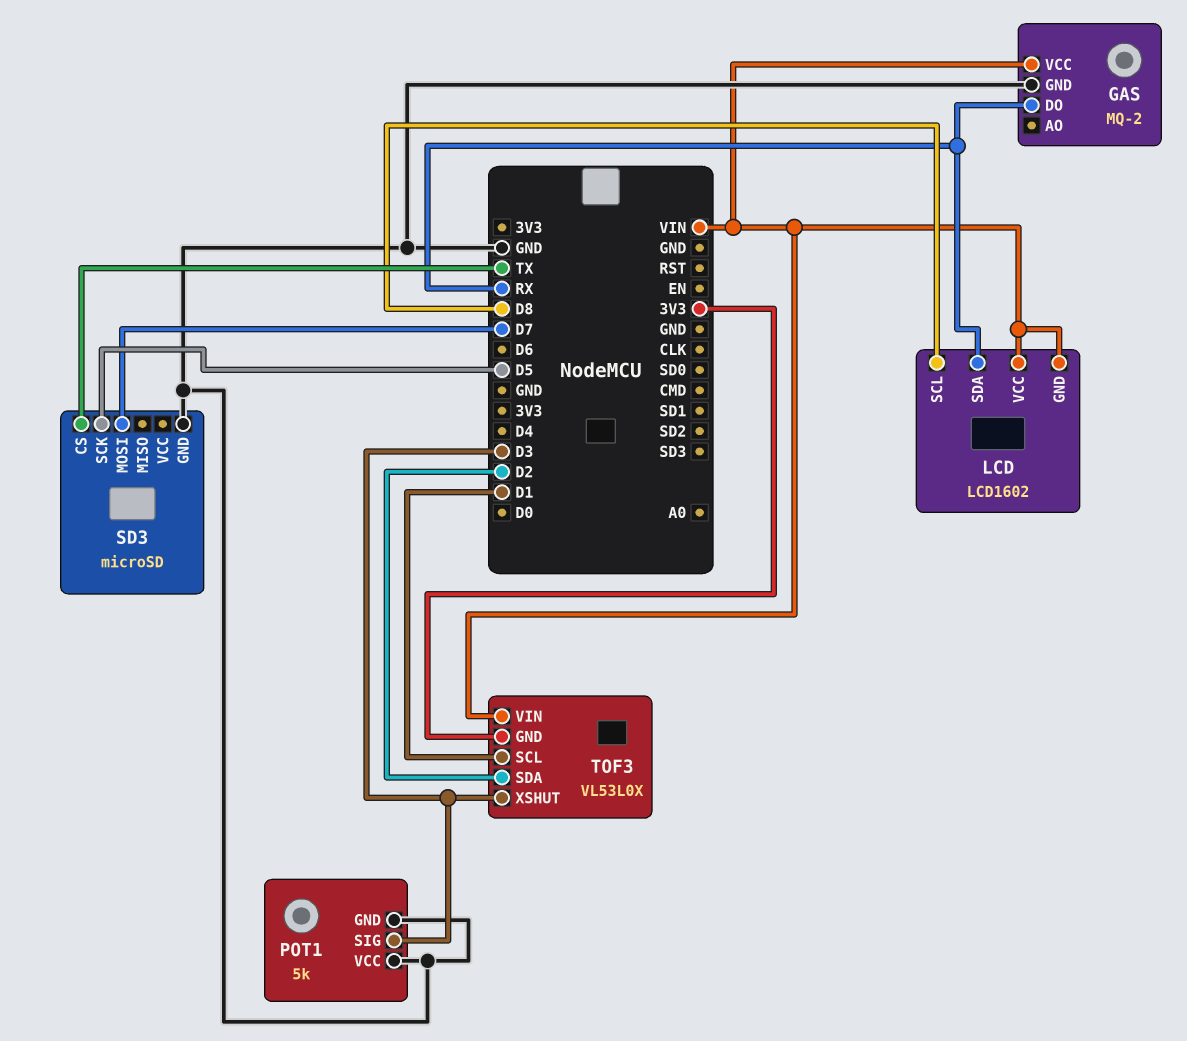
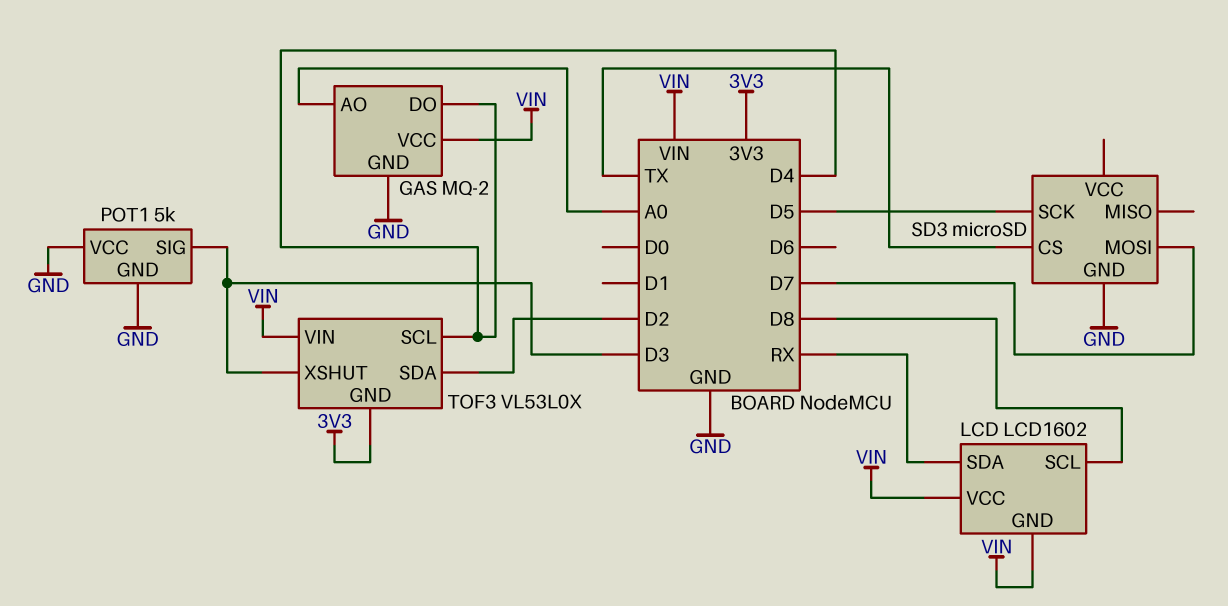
GAS pin AO: none -> A0
GAS pin DO: RX -> D4
TOF3 pin SCL: D1 -> D4

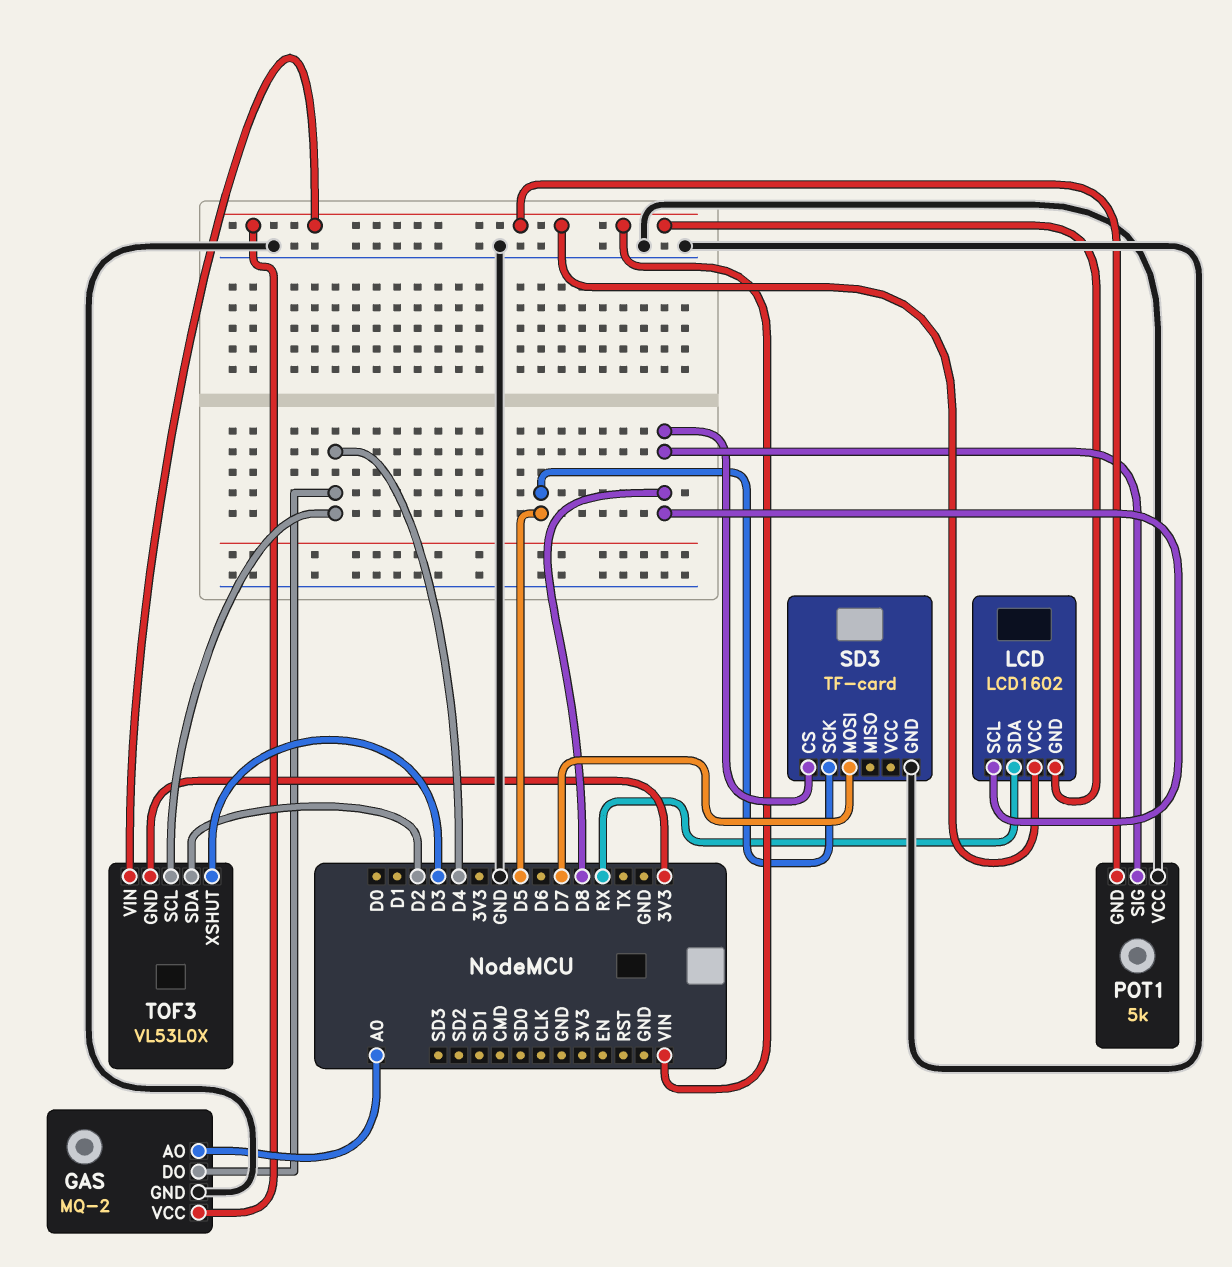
POT1 pin GND: GND -> VIN
POT1 pin SIG: D3 -> D8
SD3: microSD -> TF-card
SD3 pin CS: TX -> D8

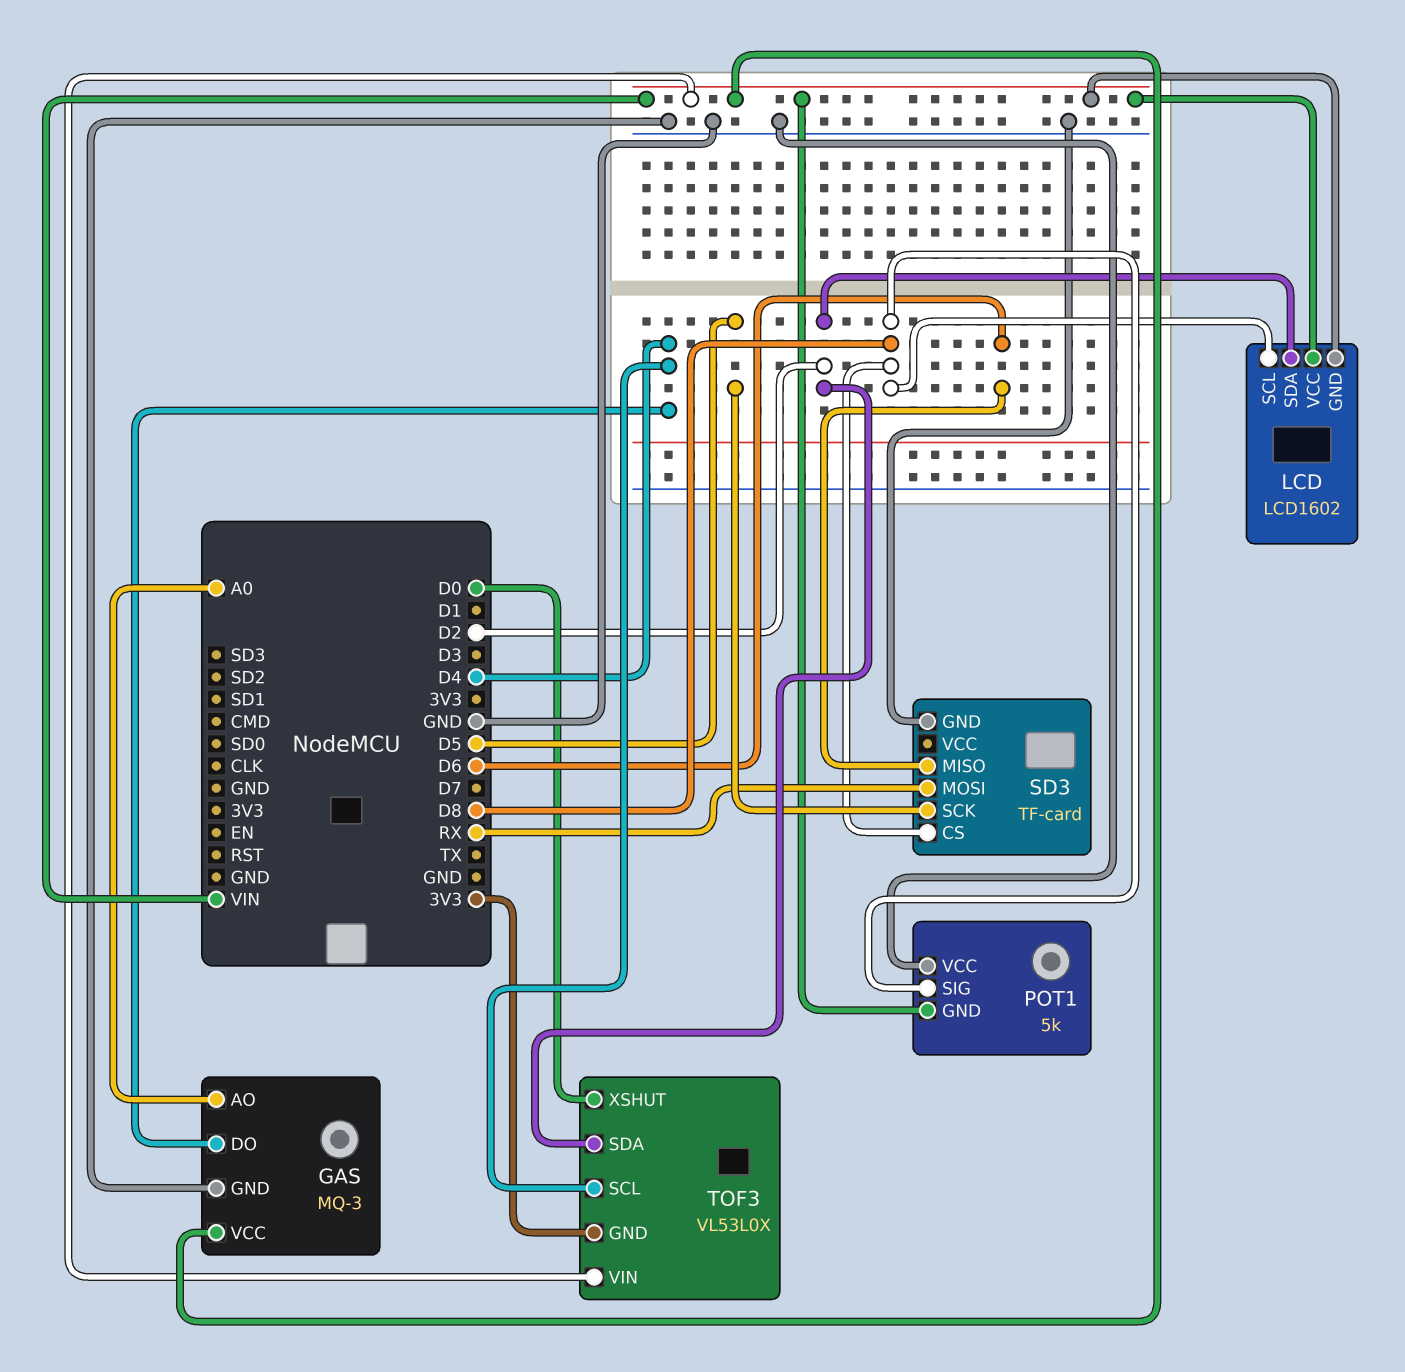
GAS: MQ-2 -> MQ-3
LCD pin SDA: RX -> D2
SD3 pin MISO: none -> D6
SD3 pin MOSI: D7 -> RX
TOF3 pin XSHUT: D3 -> D0

